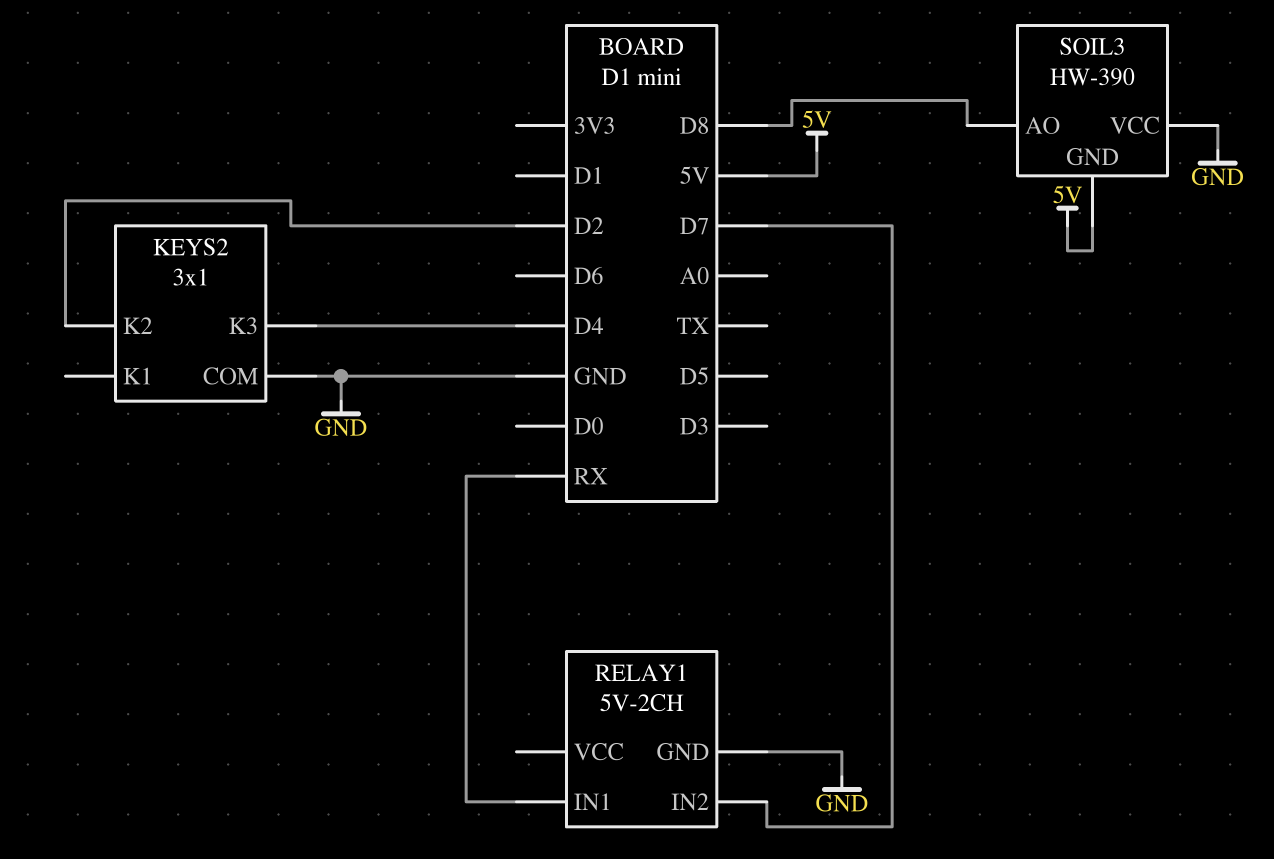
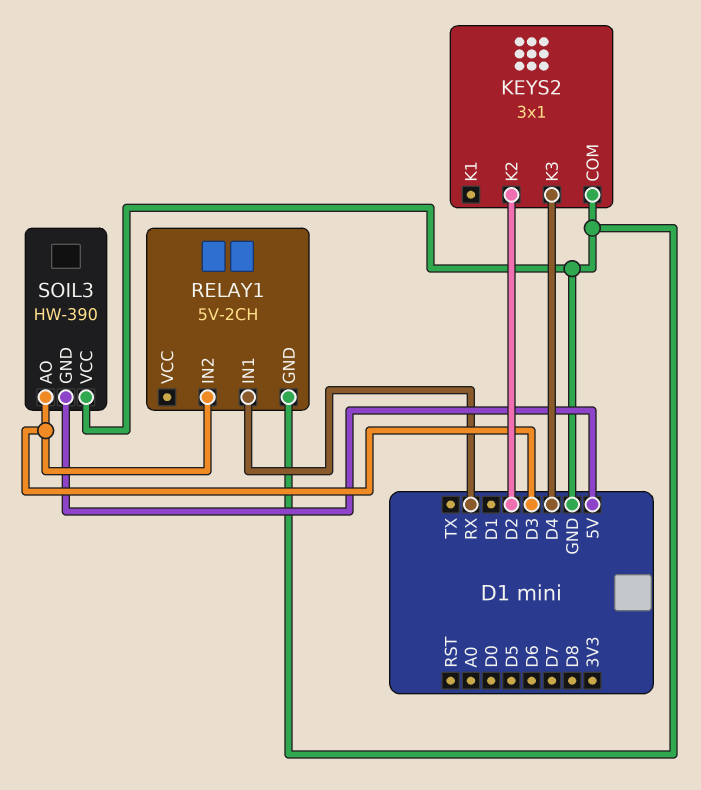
RELAY1 pin IN2: D7 -> D3
SOIL3 pin AO: D8 -> D3

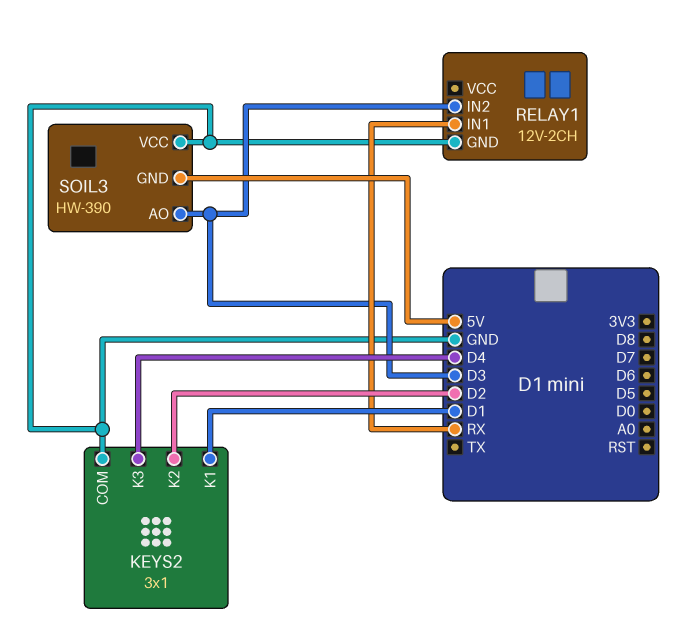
KEYS2 pin K1: none -> D1
RELAY1: 5V-2CH -> 12V-2CH

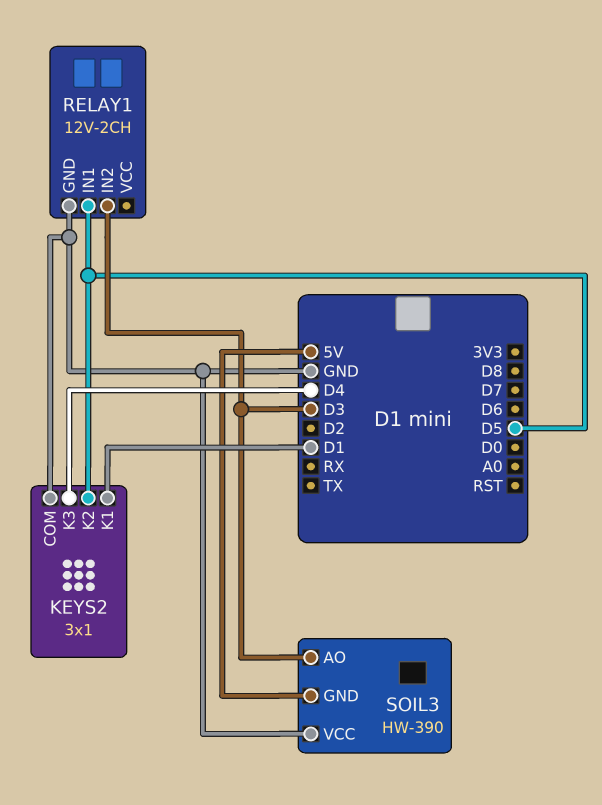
KEYS2 pin K2: D2 -> D5
RELAY1 pin IN1: RX -> D5

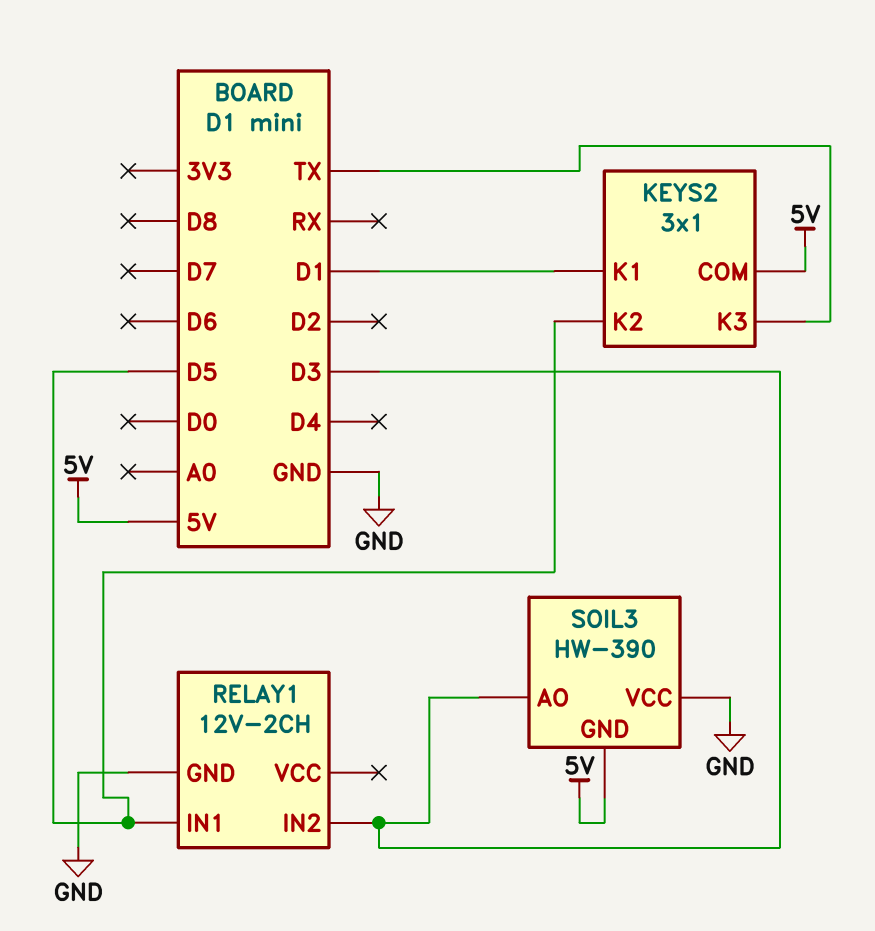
KEYS2 pin COM: GND -> 5V
KEYS2 pin K3: D4 -> TX

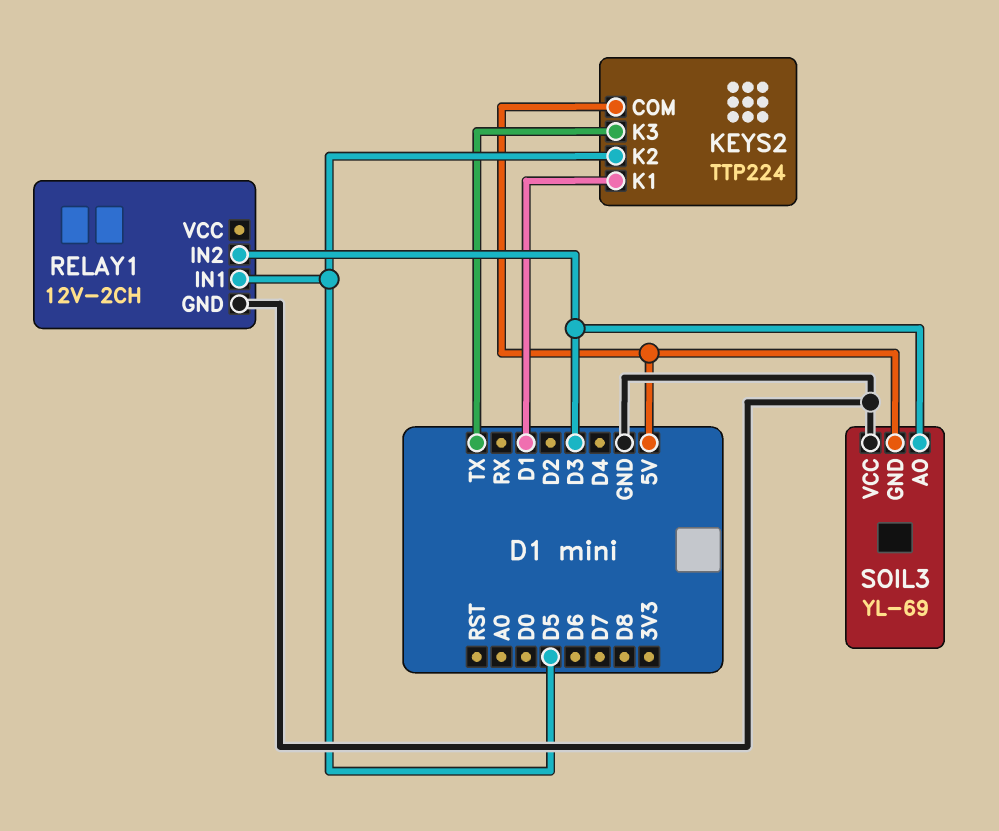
KEYS2: 3x1 -> TTP224
SOIL3: HW-390 -> YL-69

